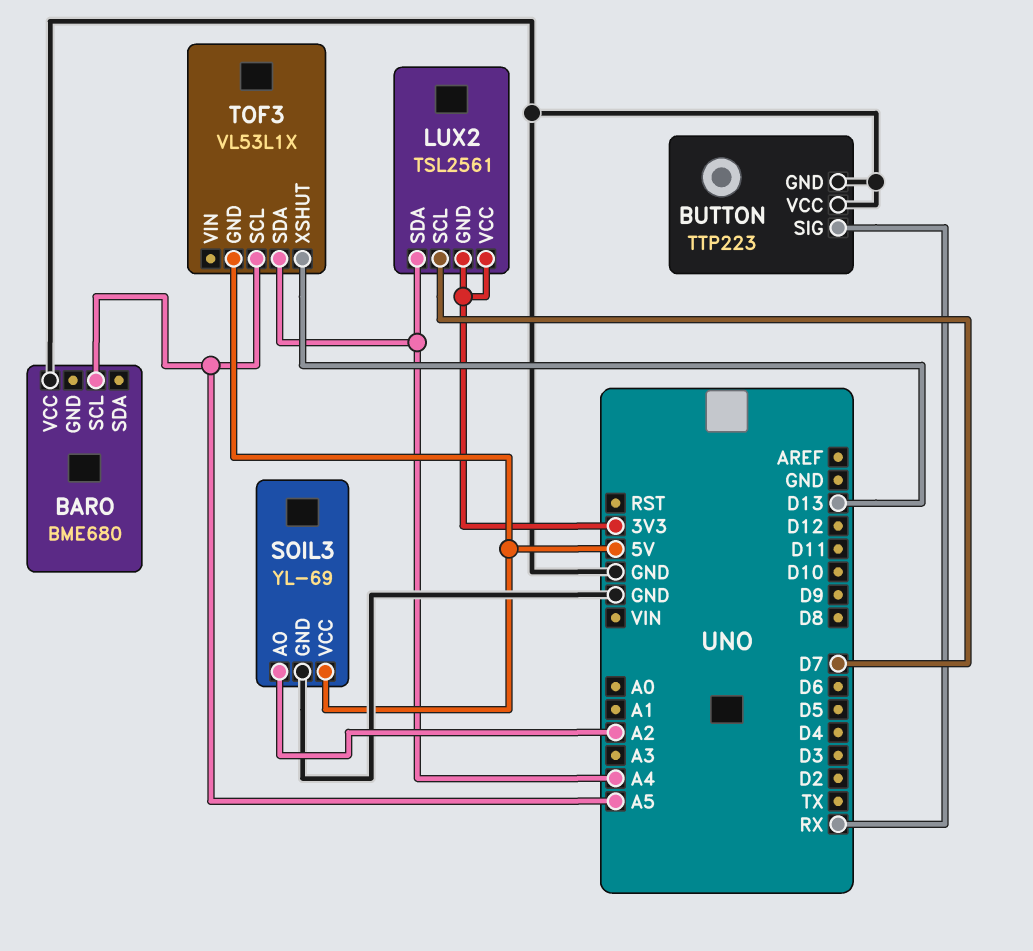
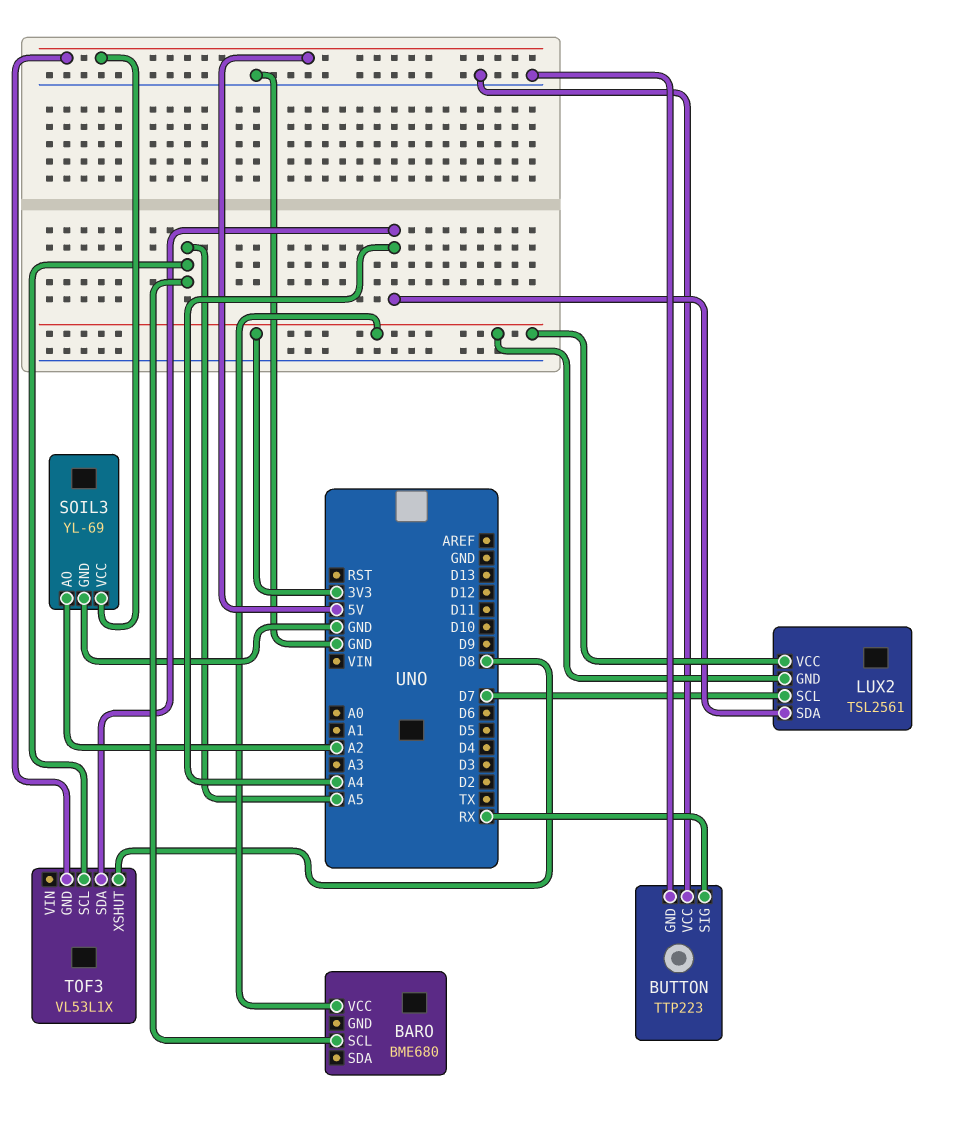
BARO pin VCC: GND -> 3V3
TOF3 pin XSHUT: D13 -> D8

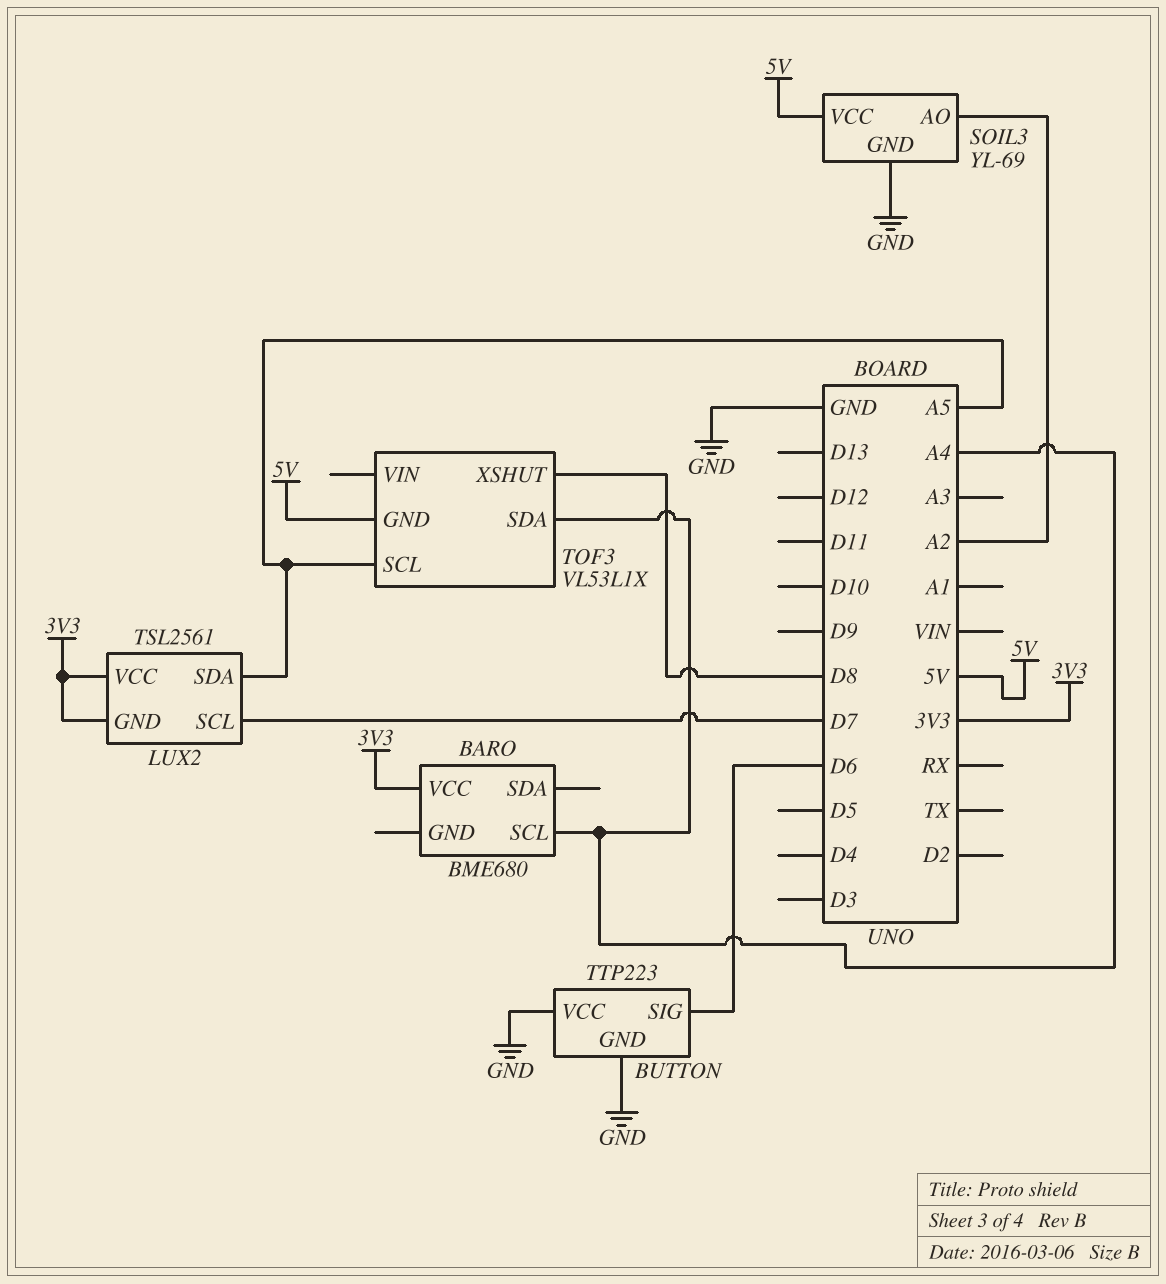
BARO pin SCL: A5 -> A4
BUTTON pin SIG: RX -> D6
LUX2 pin SDA: A4 -> A5

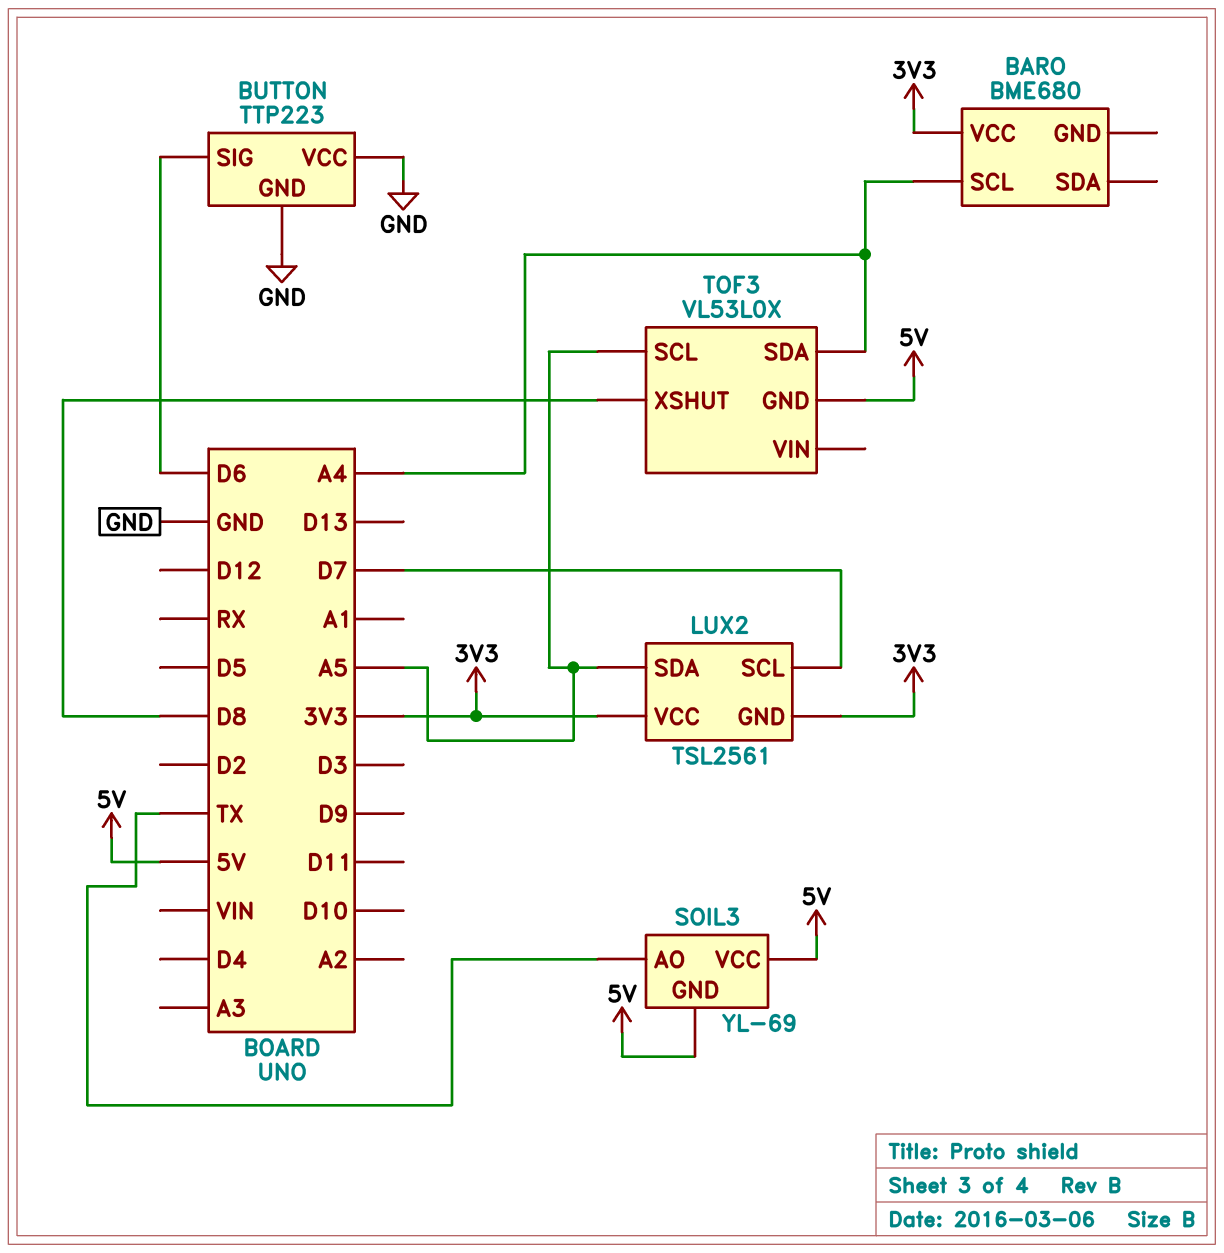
SOIL3 pin AO: A2 -> TX
SOIL3 pin GND: GND -> 5V
TOF3: VL53L1X -> VL53L0X

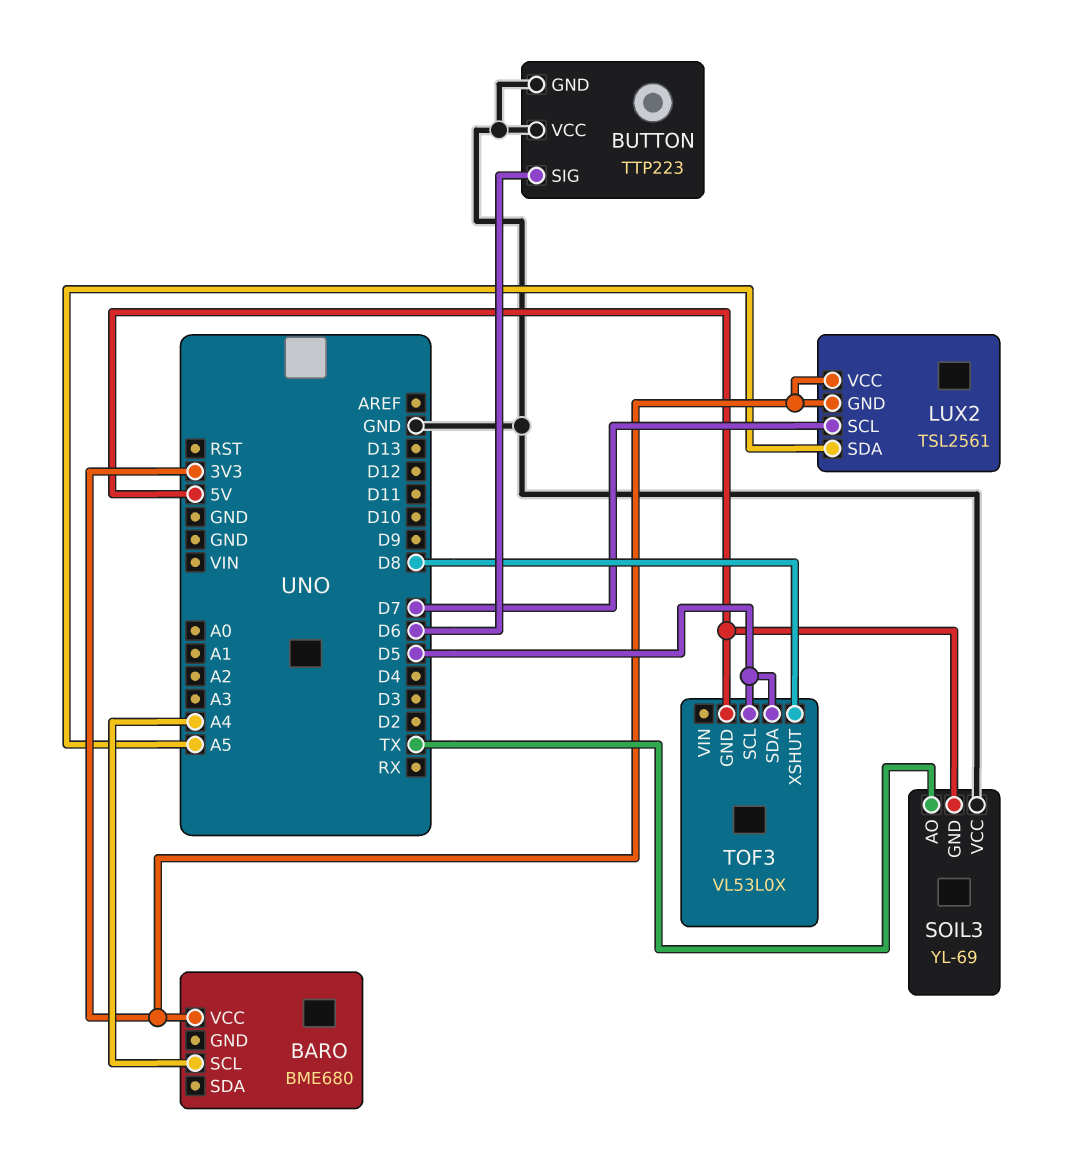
SOIL3 pin VCC: 5V -> GND
TOF3 pin SCL: A5 -> D5
TOF3 pin SDA: A4 -> D5

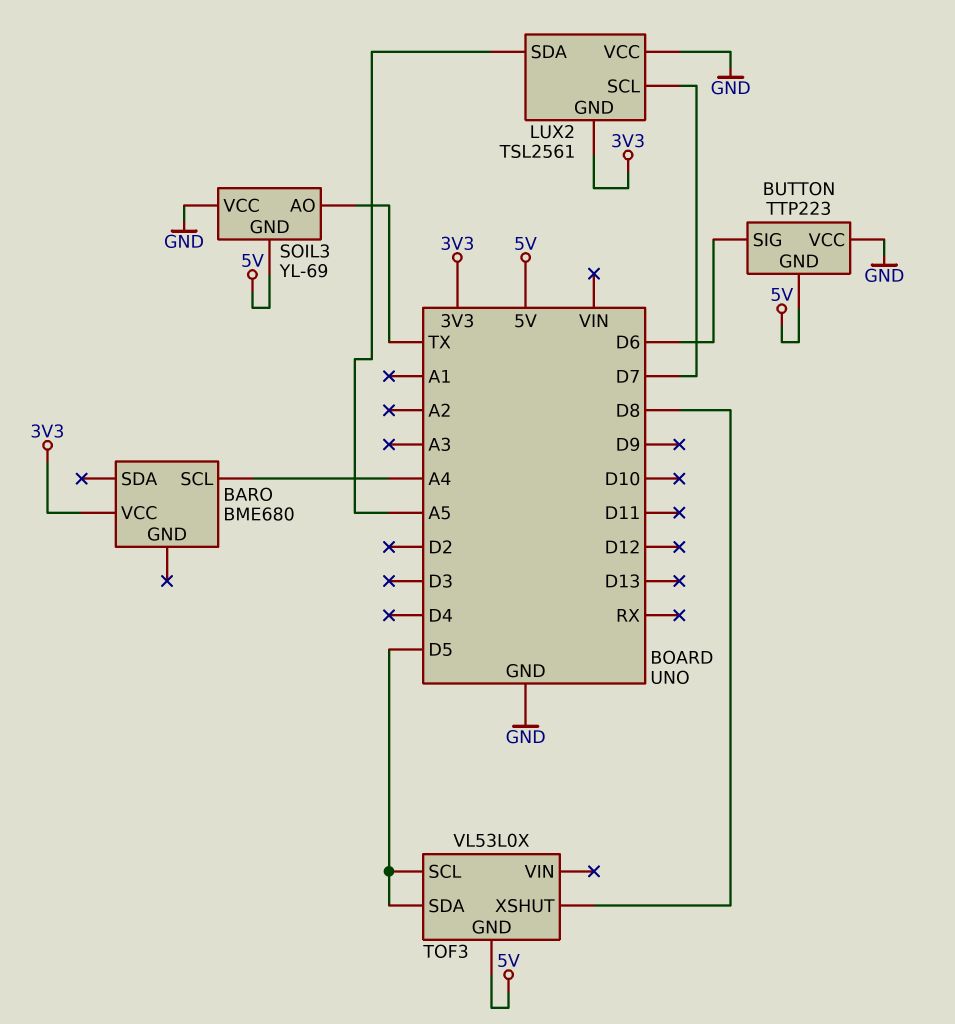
BUTTON pin GND: GND -> 5V
LUX2 pin VCC: 3V3 -> GND

